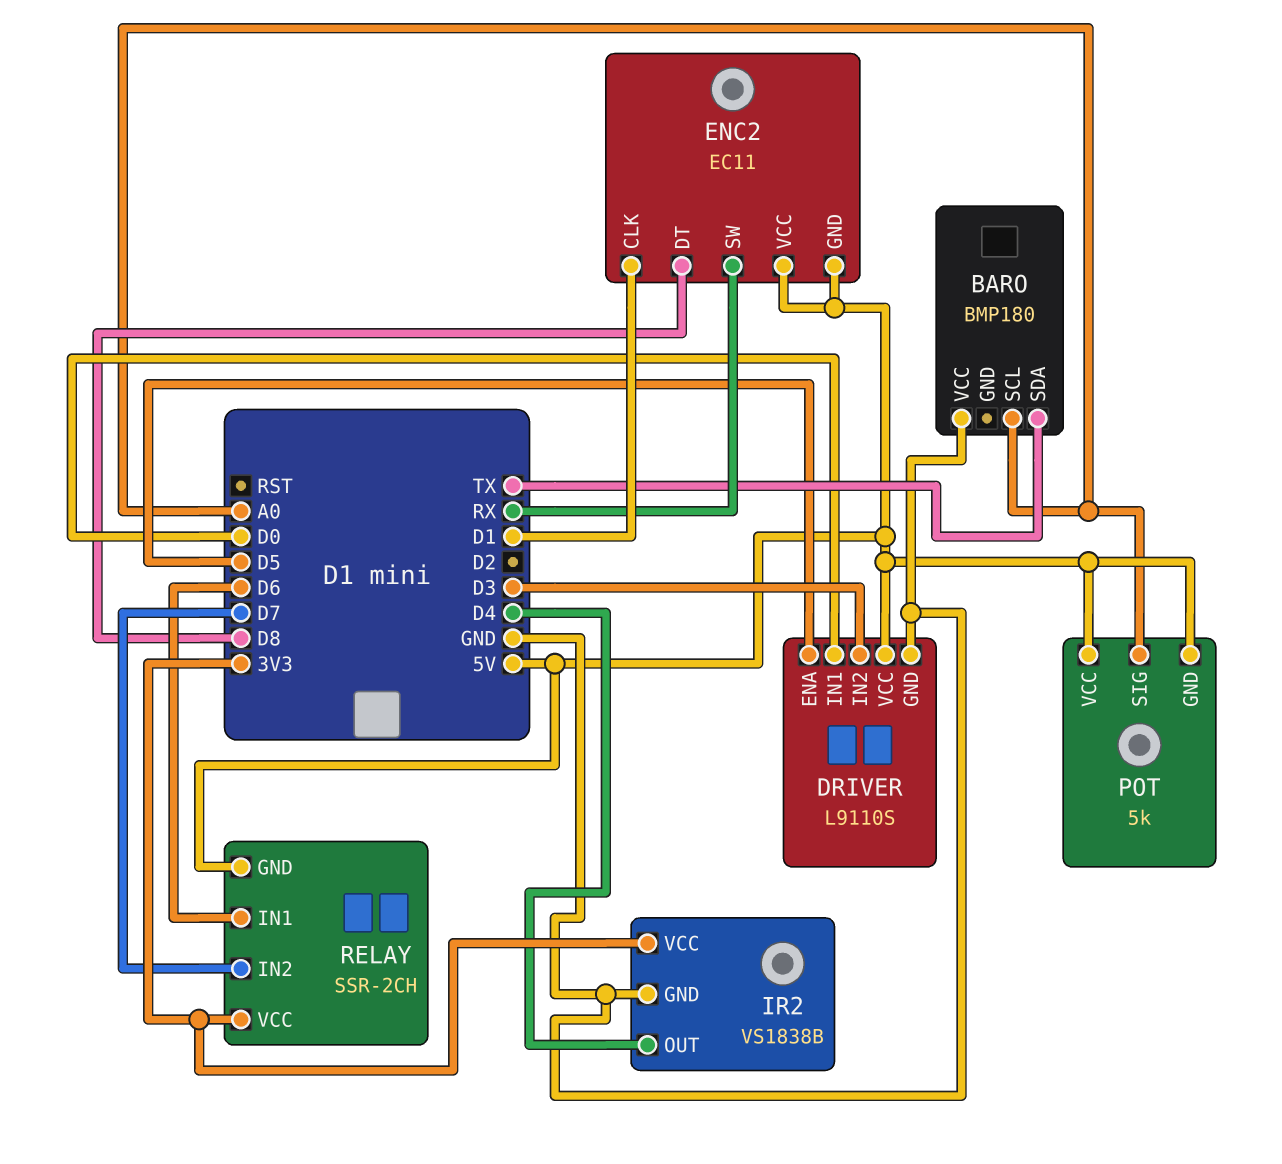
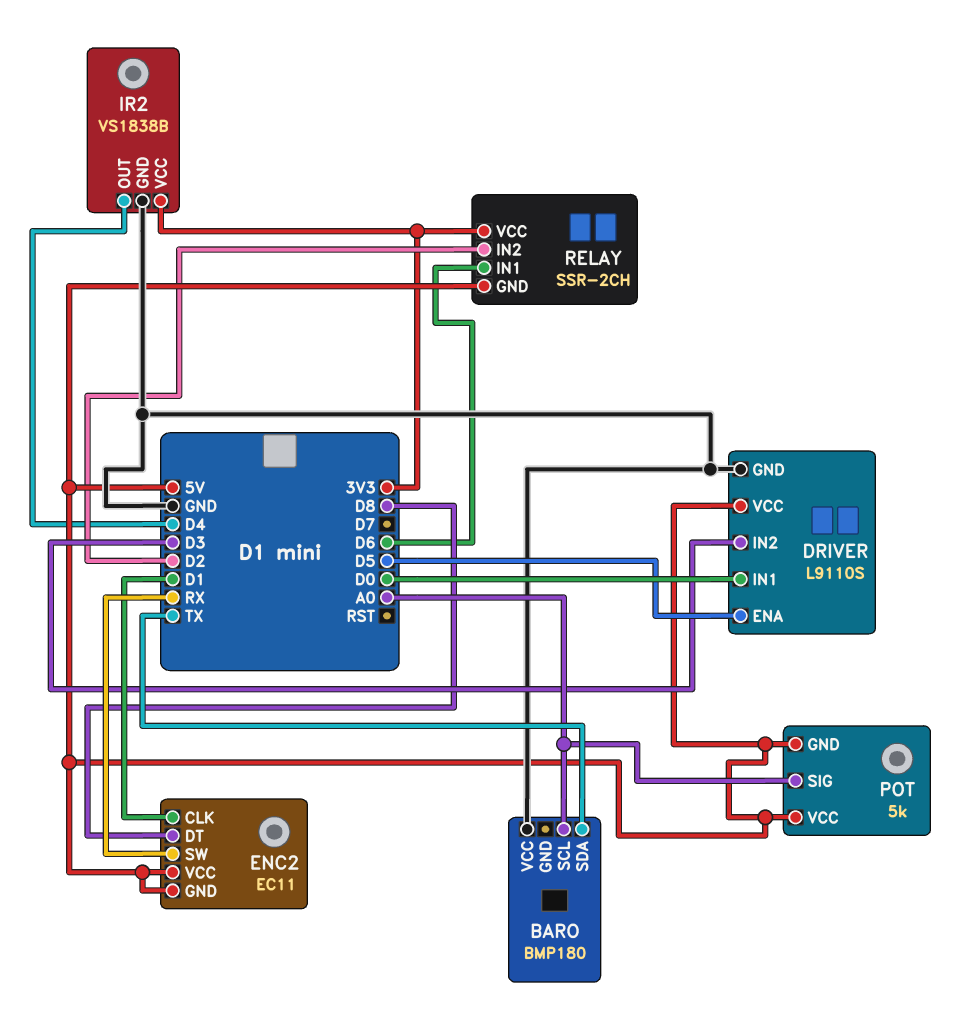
RELAY pin IN2: D7 -> D2

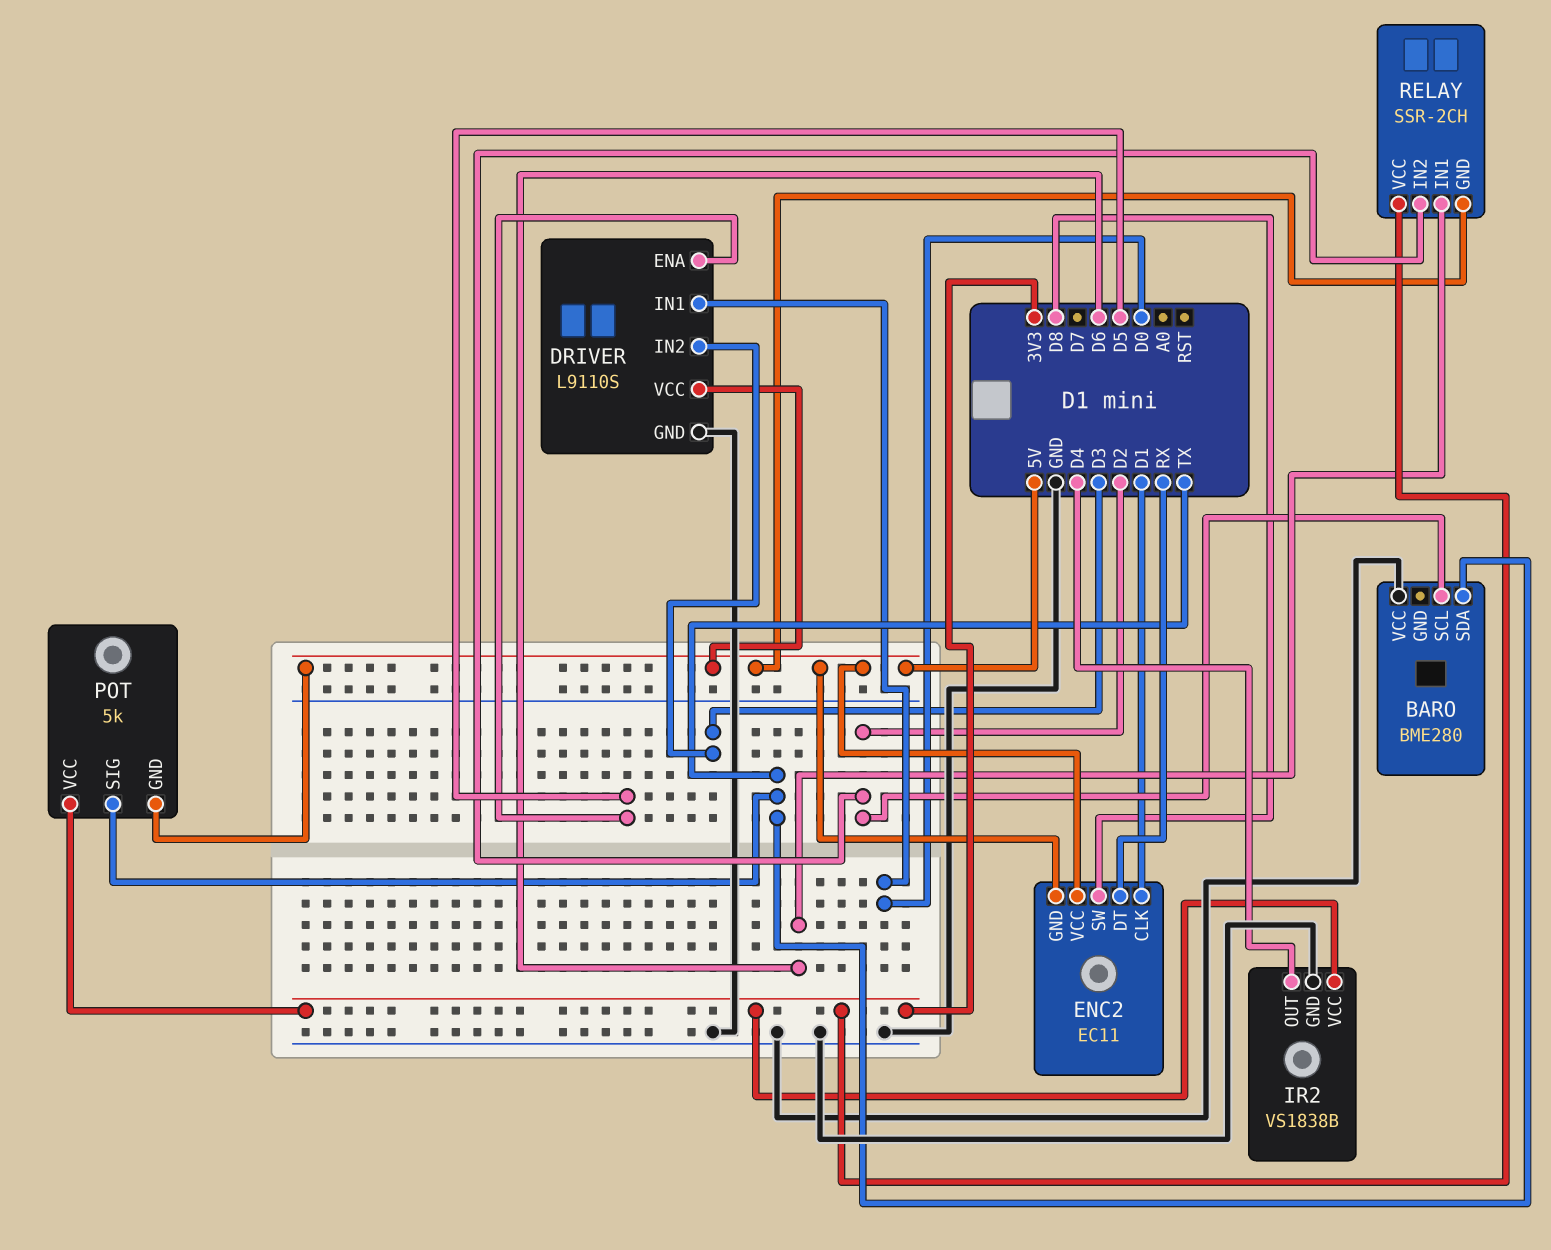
BARO: BMP180 -> BME280
BARO pin SCL: A0 -> D2
ENC2 pin DT: D8 -> RX
ENC2 pin SW: RX -> D8
POT pin SIG: A0 -> TX
POT pin VCC: 5V -> 3V3

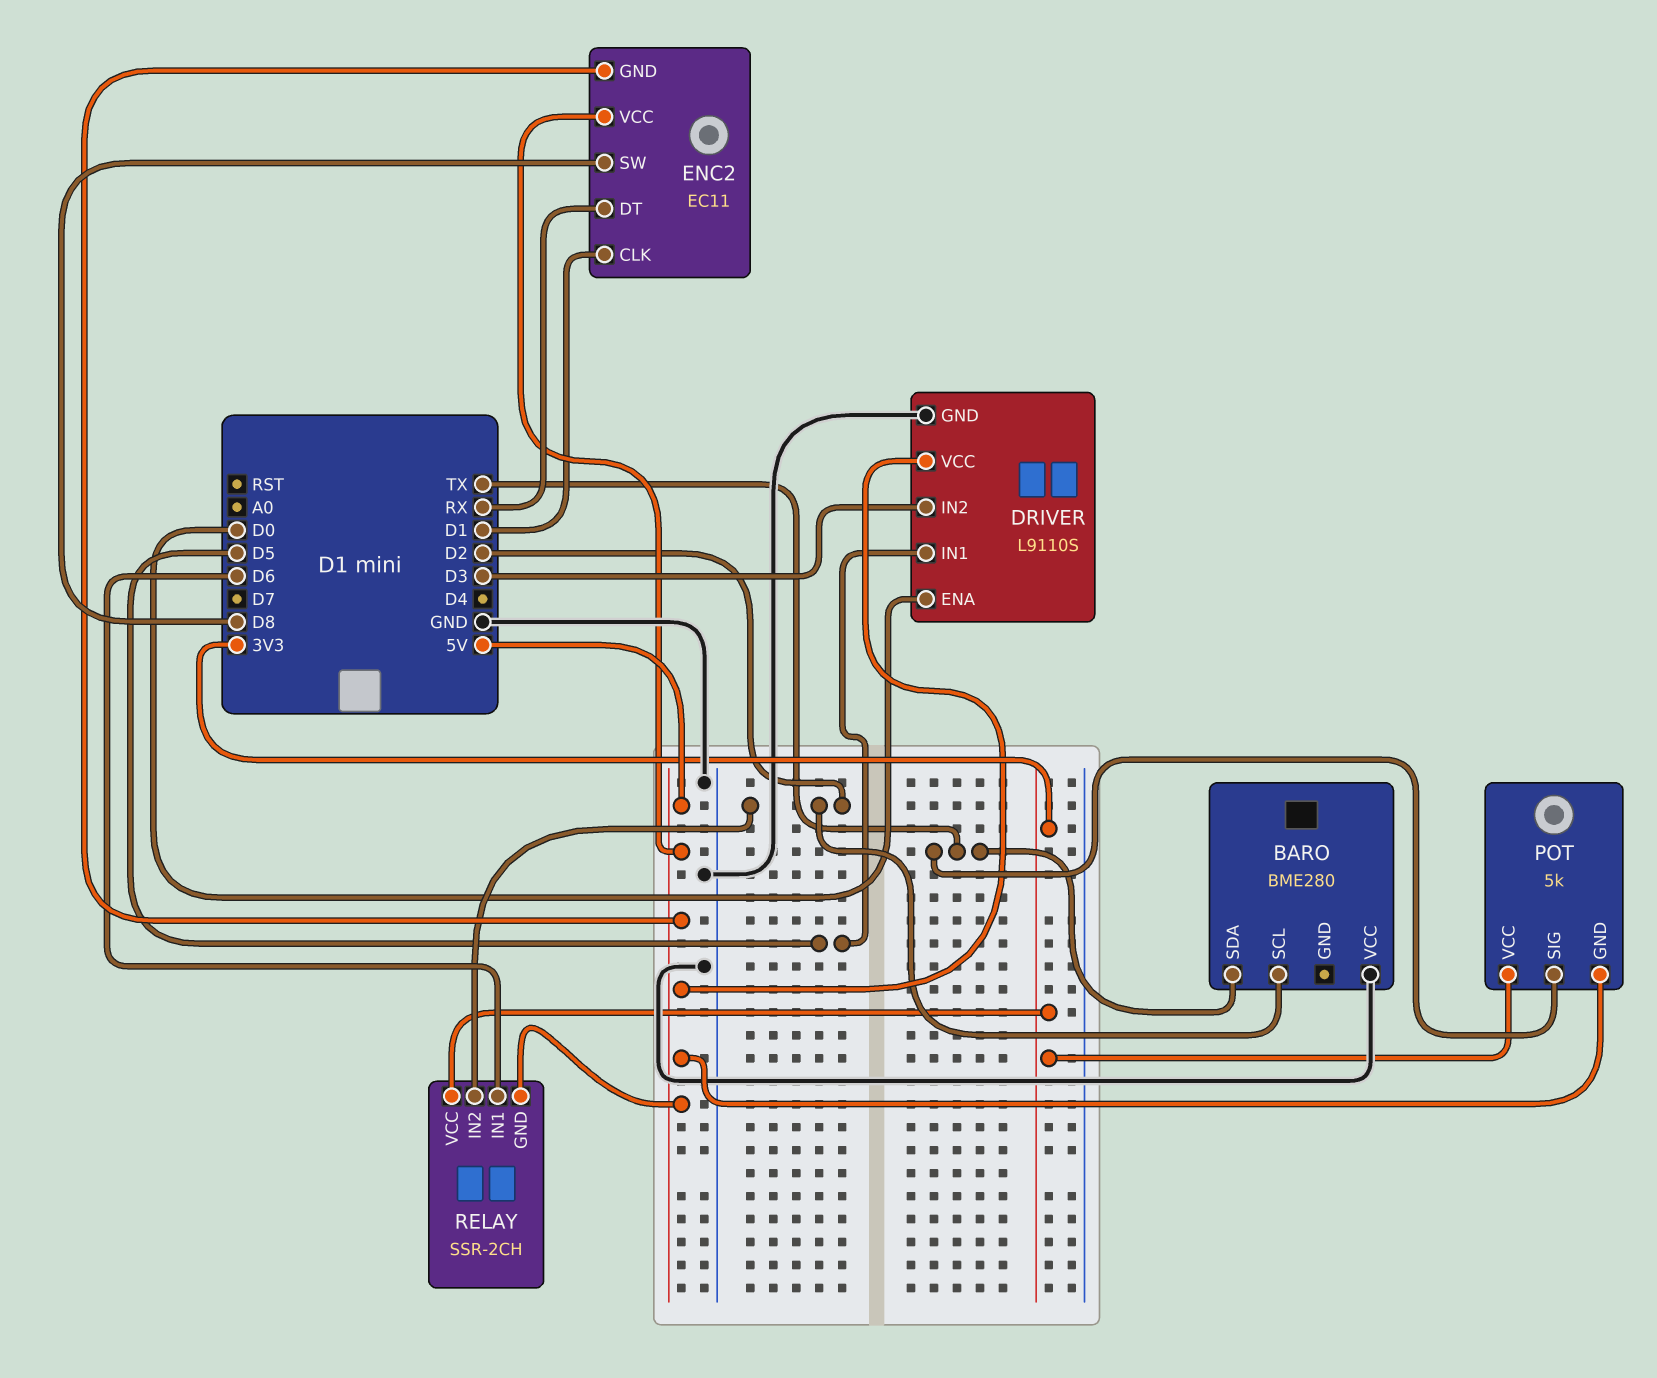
DRIVER pin ENA: D5 -> D0
DRIVER pin IN1: D0 -> D5
IR2: VS1838B -> none
IR2 pin GND: GND -> none
IR2 pin OUT: D4 -> none
IR2 pin VCC: 3V3 -> none

